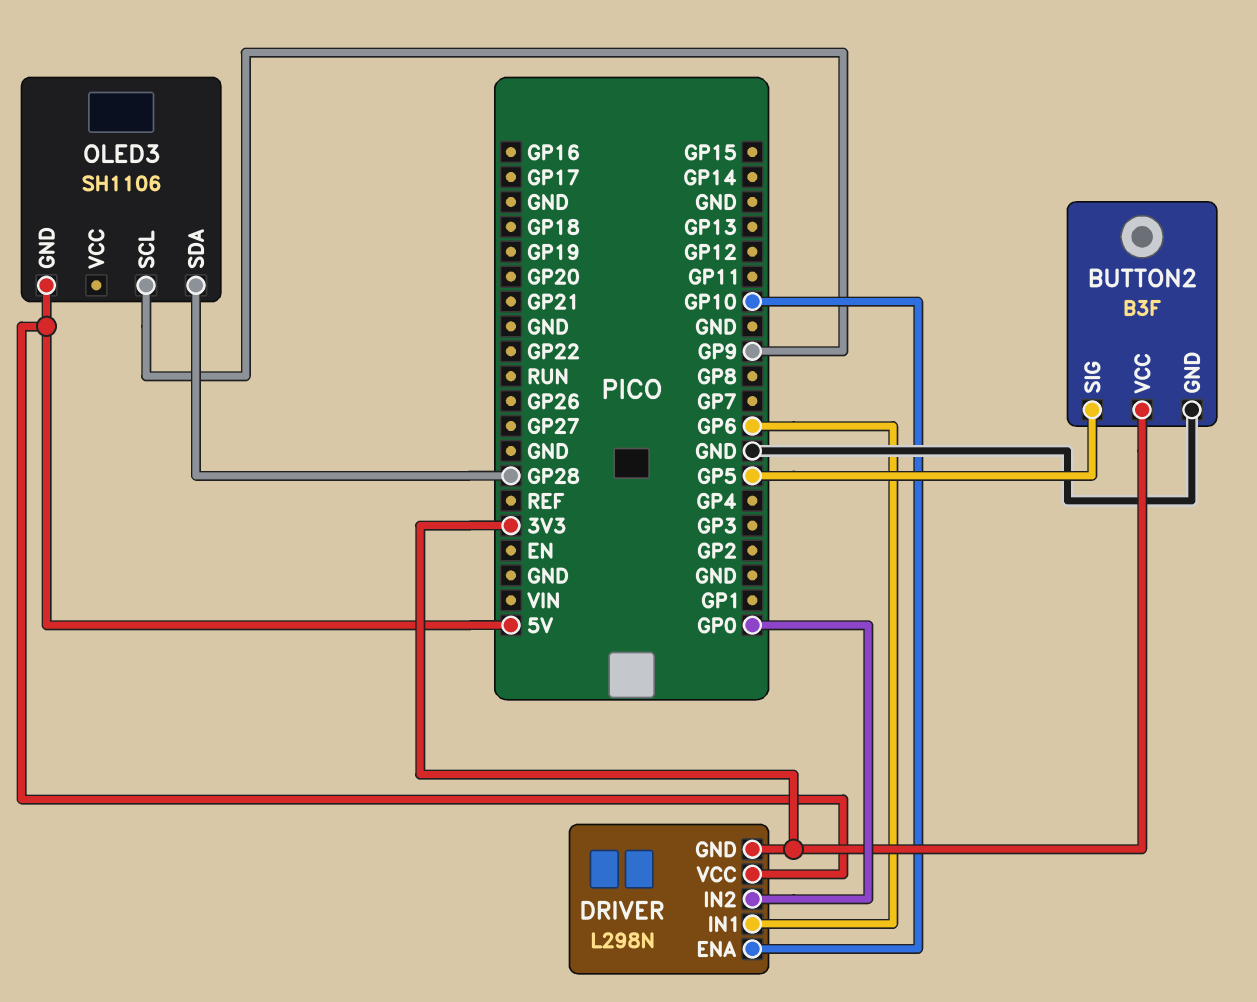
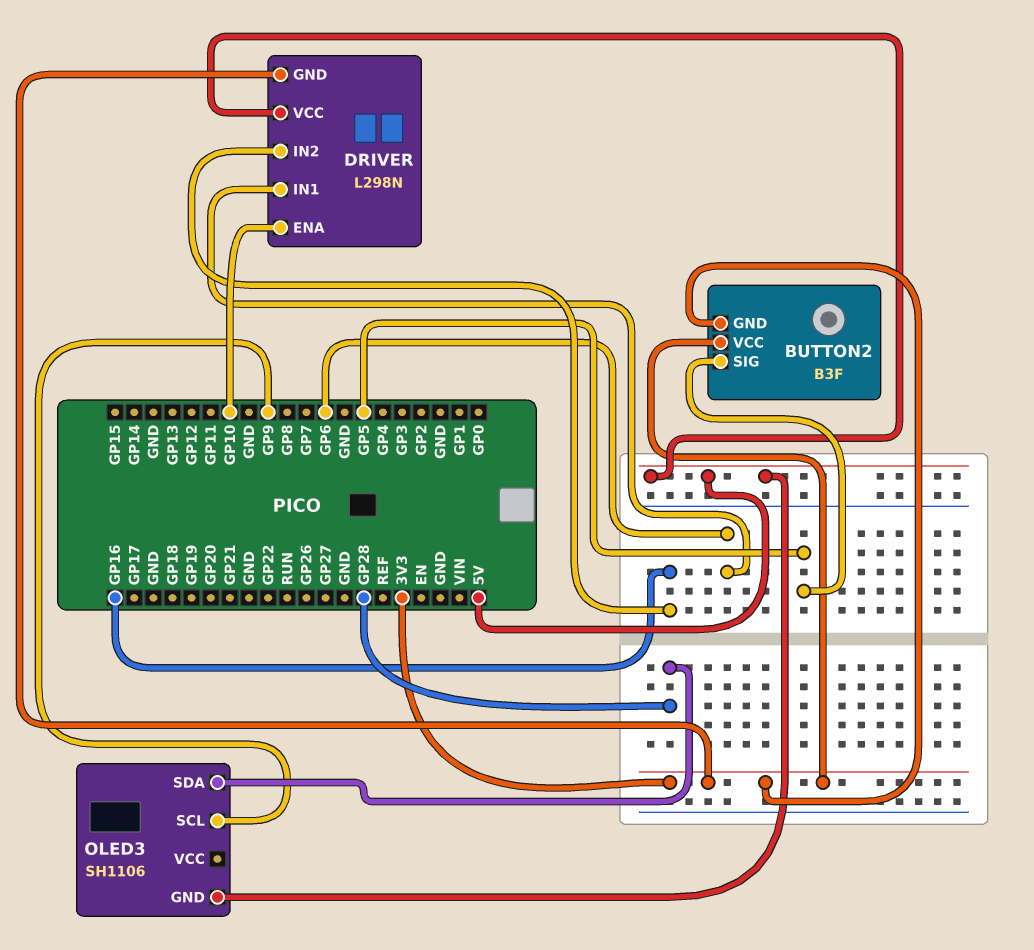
BUTTON2 pin GND: GND -> 3V3
DRIVER pin IN2: GP0 -> GP16

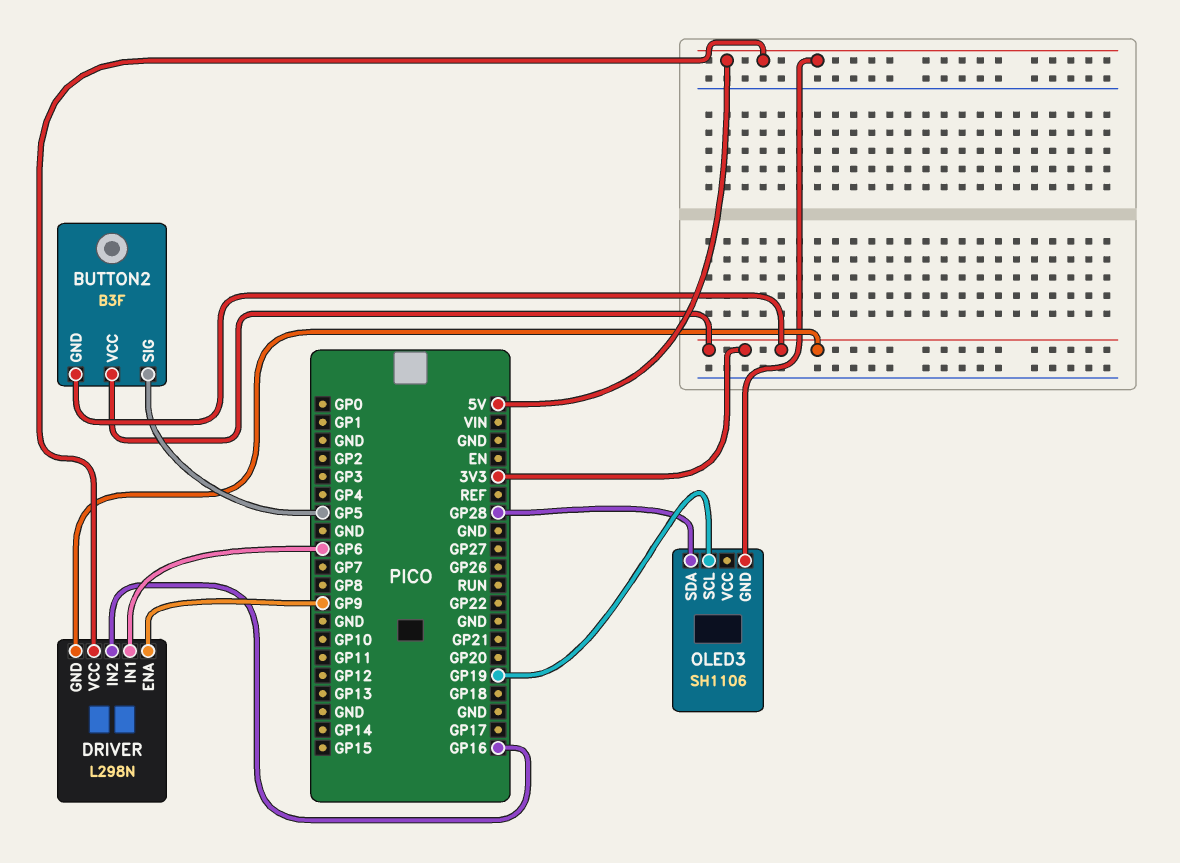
DRIVER pin ENA: GP10 -> GP9
OLED3 pin SCL: GP9 -> GP19

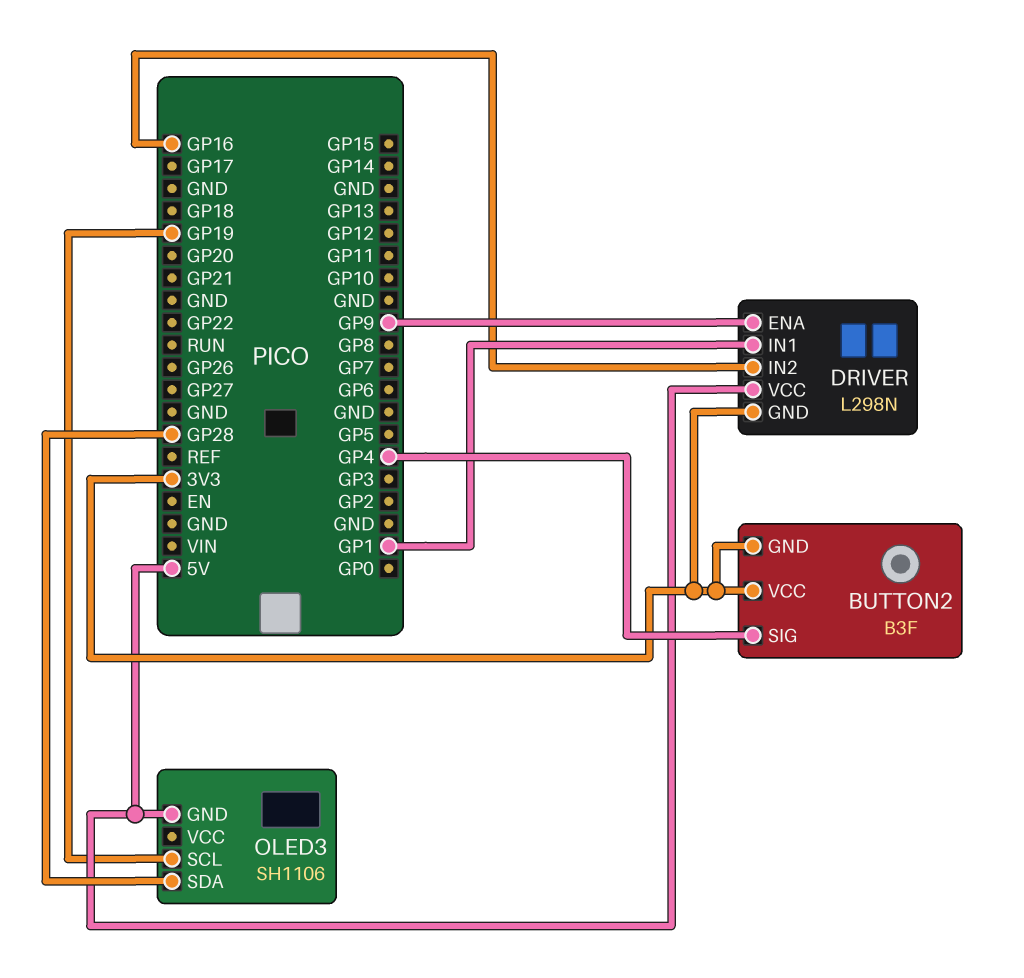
BUTTON2 pin SIG: GP5 -> GP4
DRIVER pin IN1: GP6 -> GP1

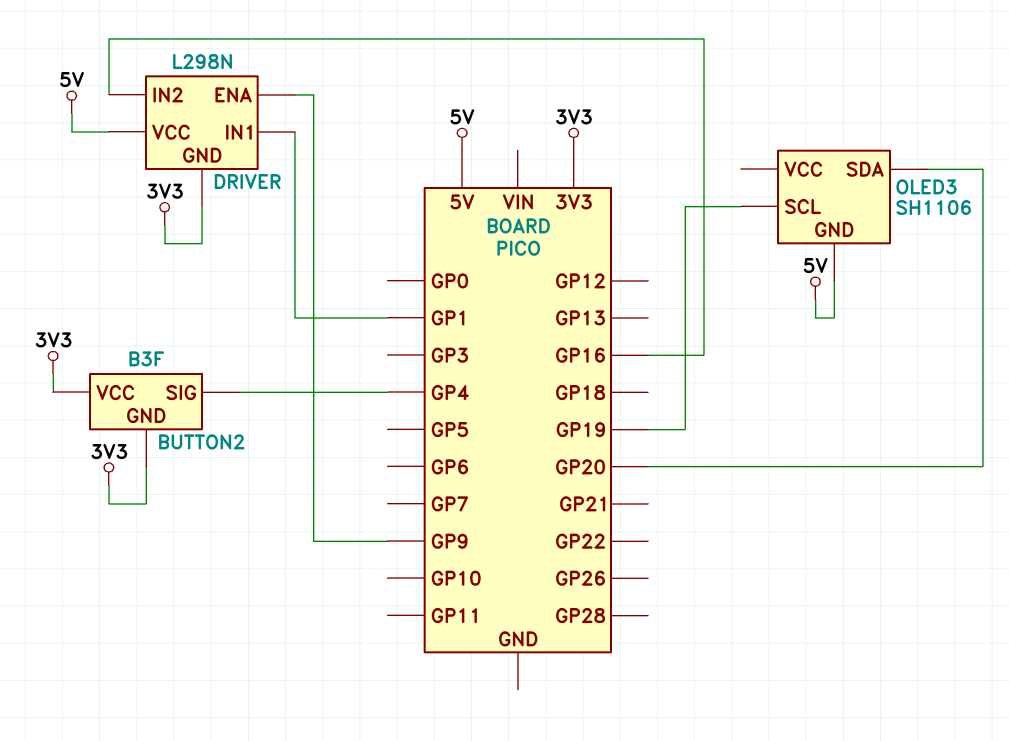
OLED3 pin SDA: GP28 -> GP20

